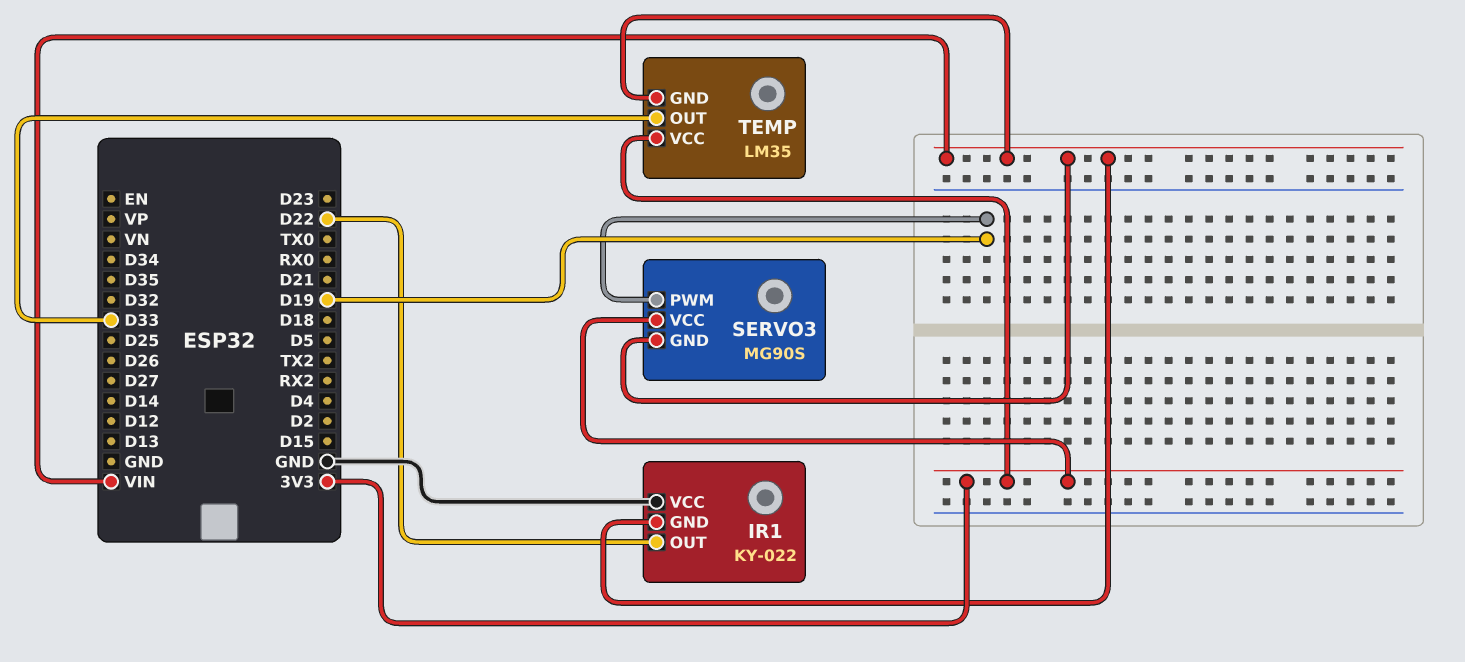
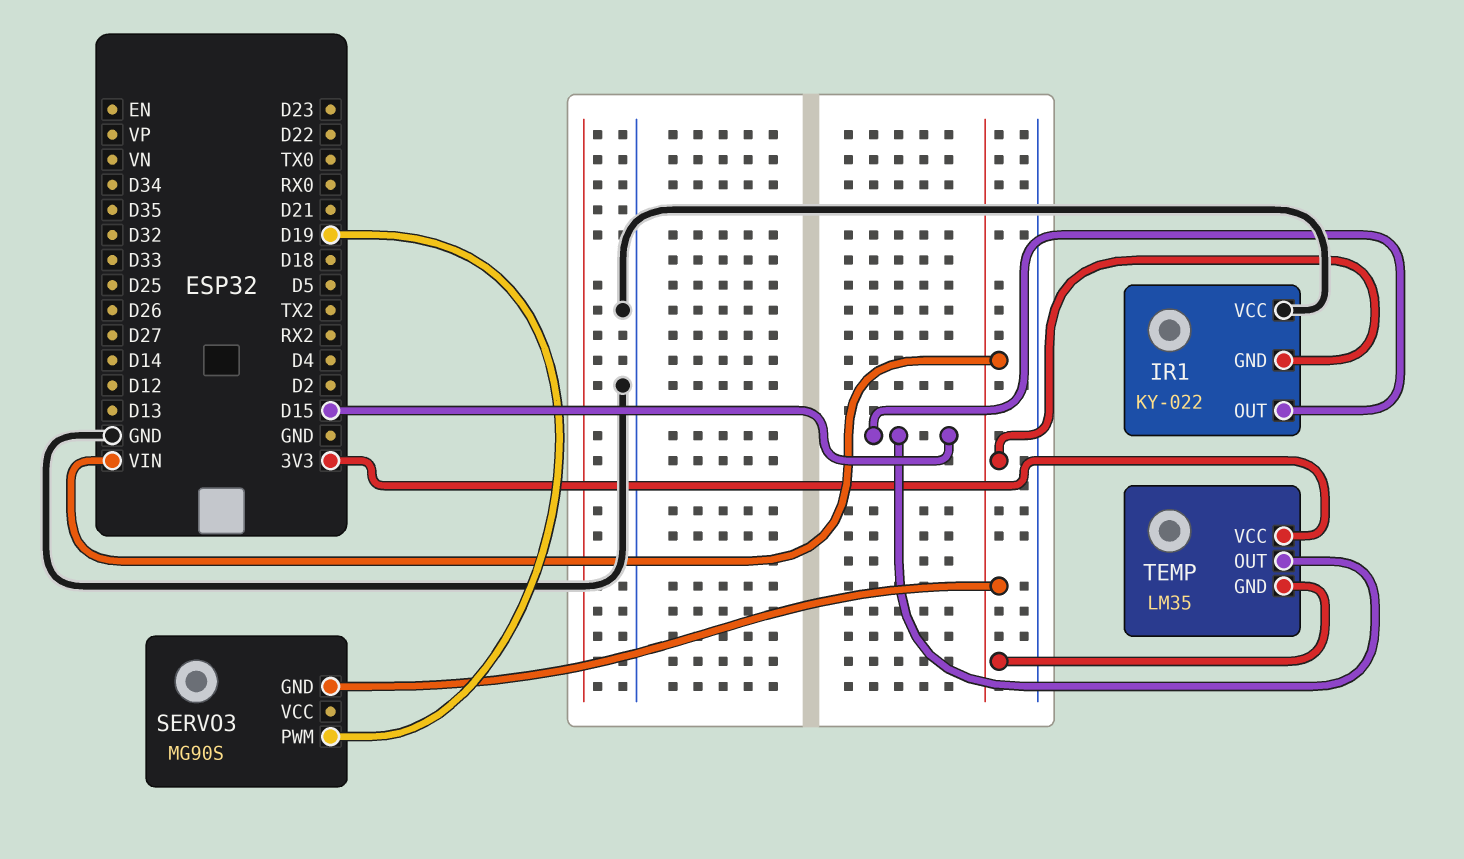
IR1 pin OUT: D22 -> D15
SERVO3 pin VCC: 3V3 -> none
TEMP pin OUT: D33 -> D15

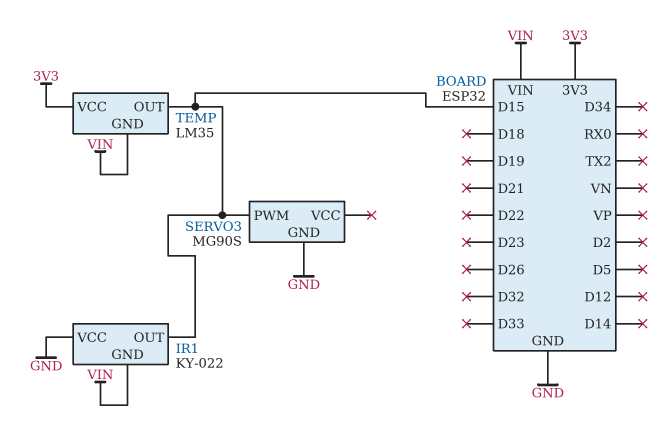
SERVO3 pin GND: VIN -> GND
SERVO3 pin PWM: D19 -> D15

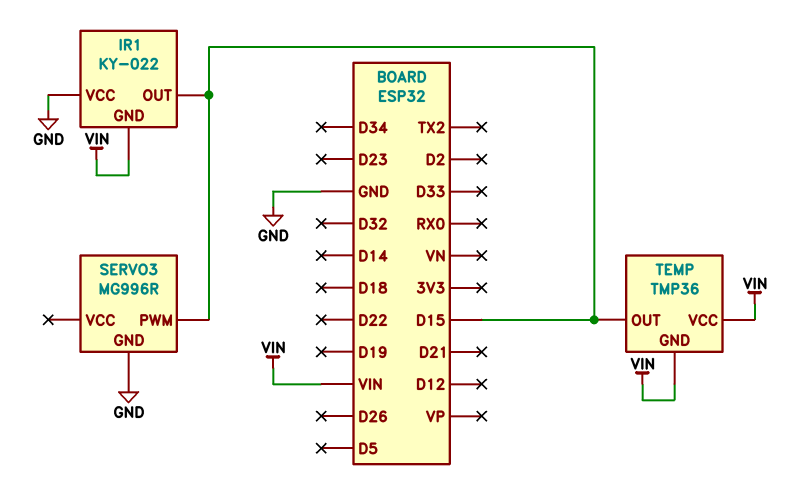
SERVO3: MG90S -> MG996R
TEMP: LM35 -> TMP36
TEMP pin VCC: 3V3 -> VIN

